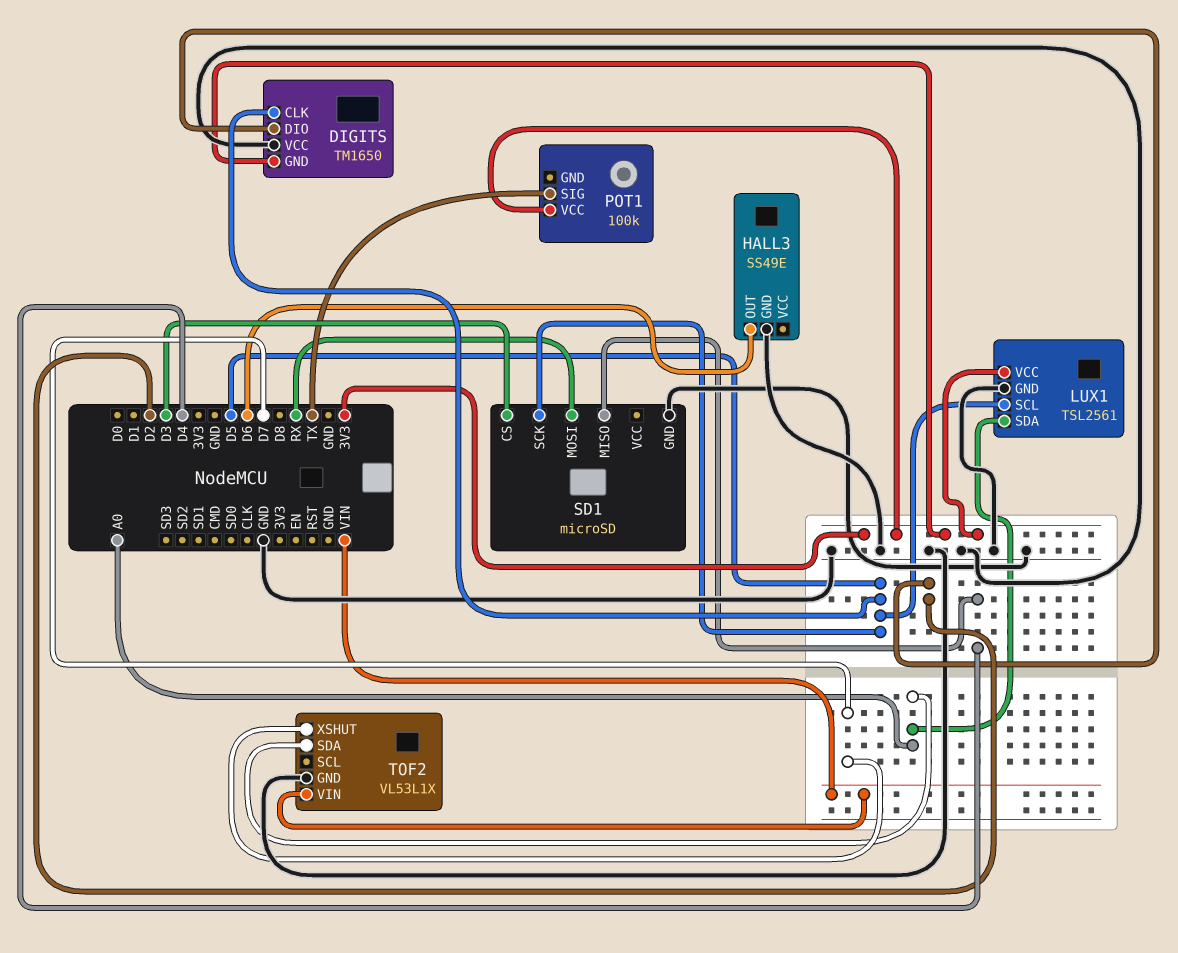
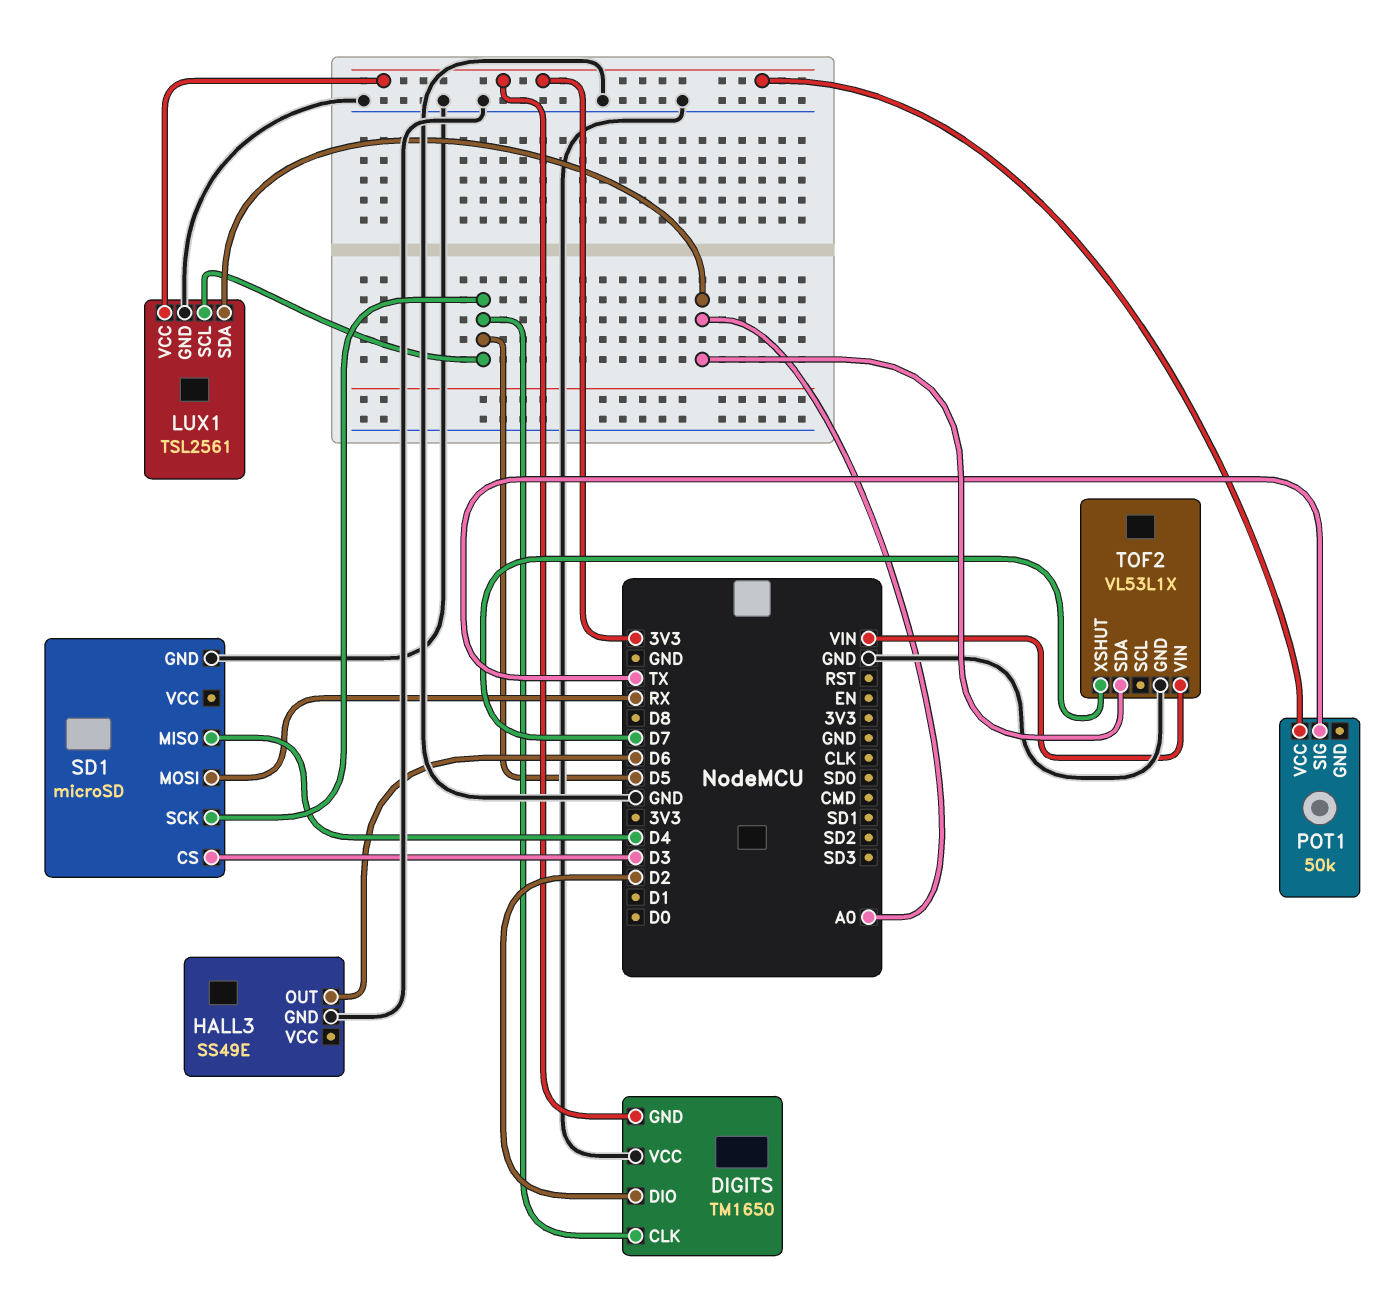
POT1: 100k -> 50k

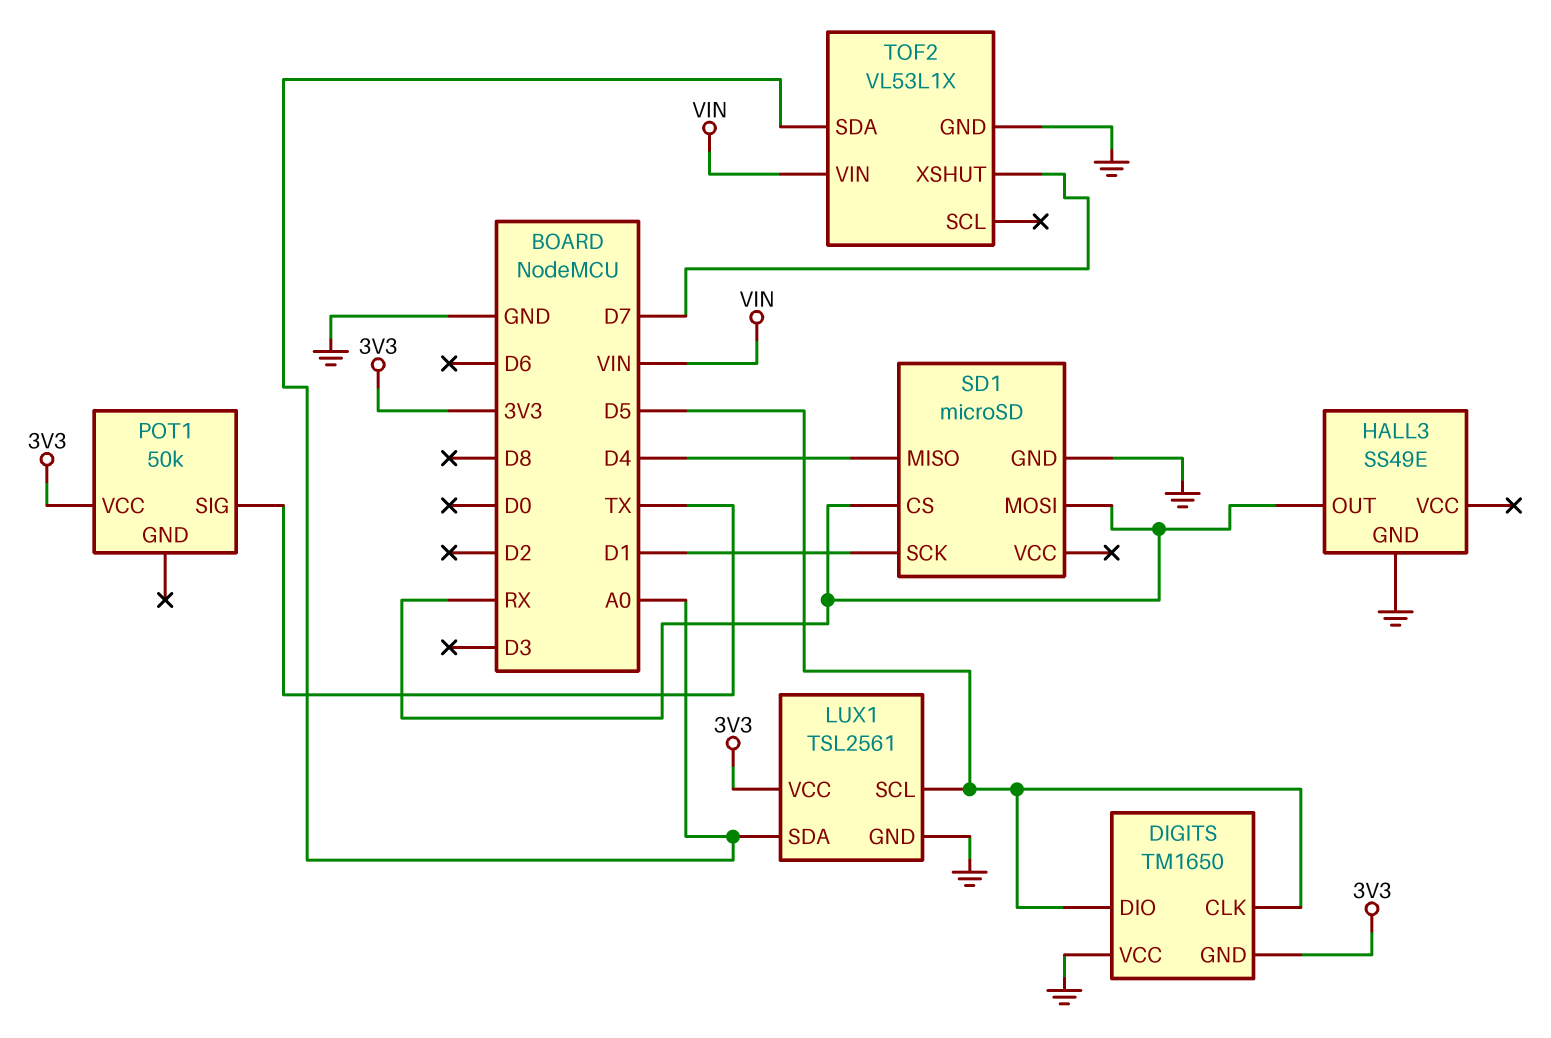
DIGITS pin DIO: D2 -> D5
HALL3 pin OUT: D6 -> RX
SD1 pin CS: D3 -> RX
SD1 pin SCK: D5 -> D1

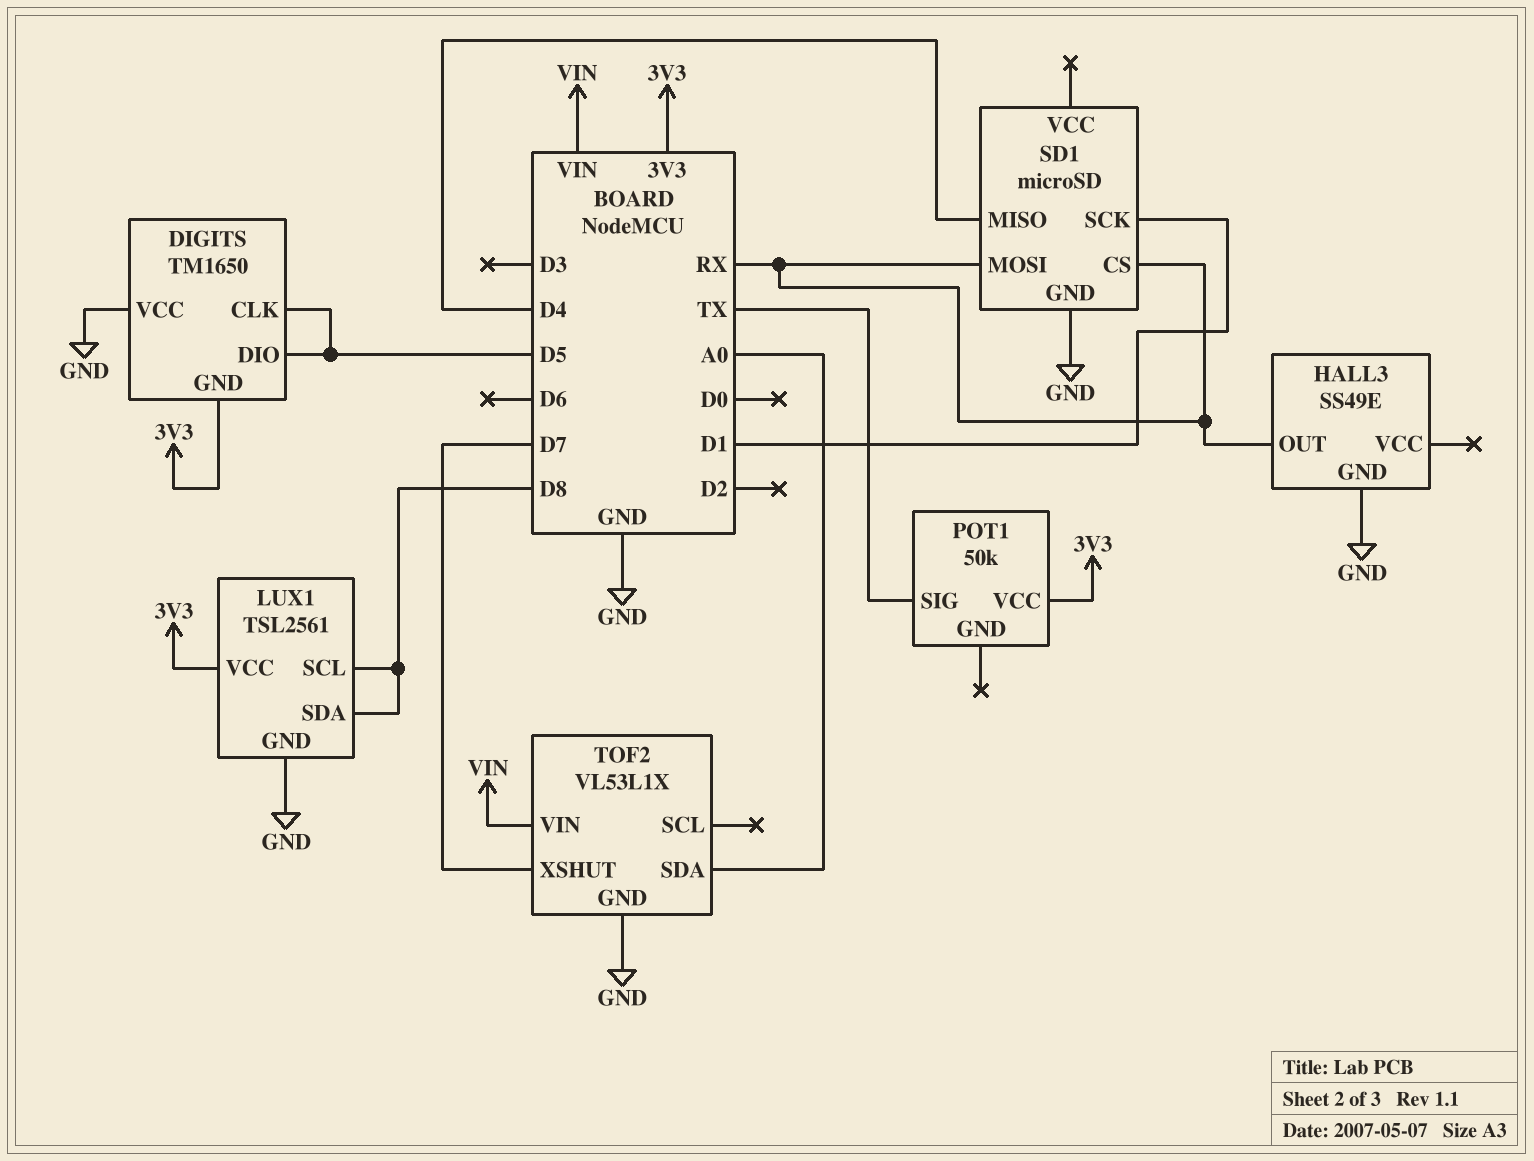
LUX1 pin SCL: D5 -> D8
LUX1 pin SDA: A0 -> D8

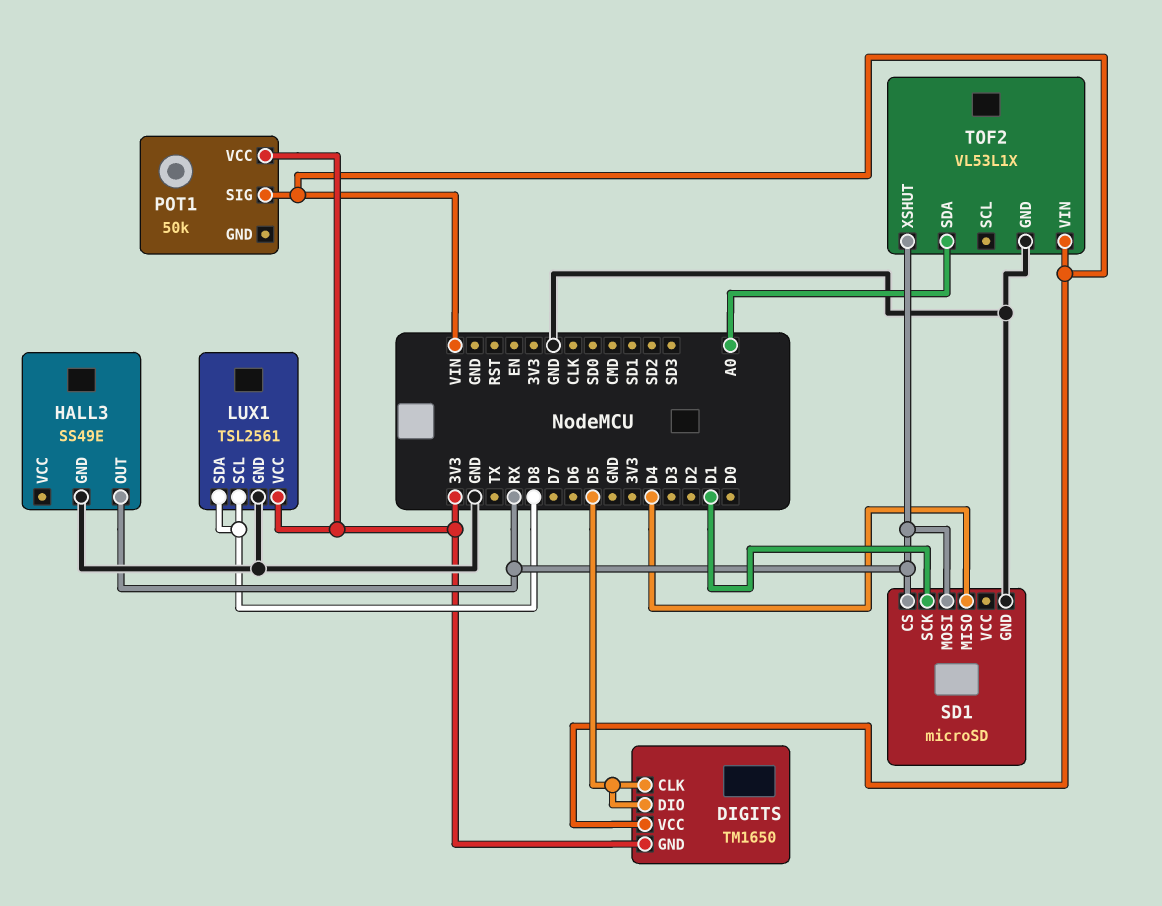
DIGITS pin VCC: GND -> VIN
POT1 pin SIG: TX -> VIN
TOF2 pin XSHUT: D7 -> RX

